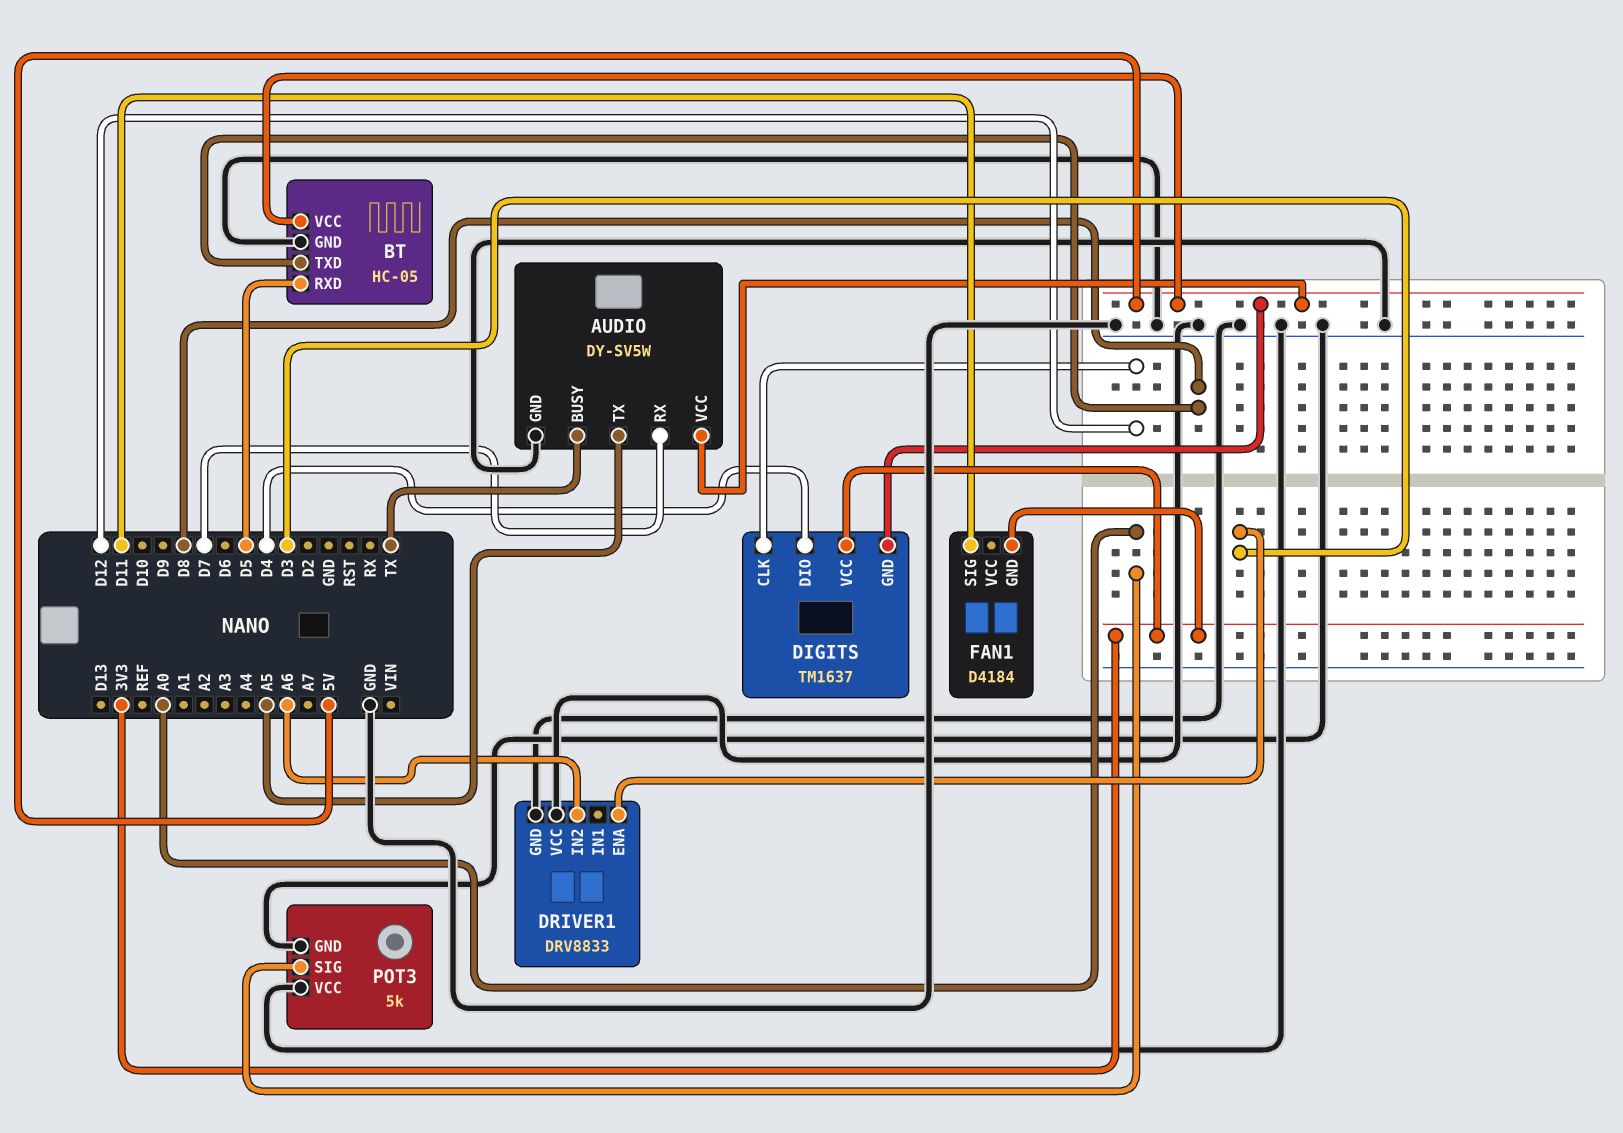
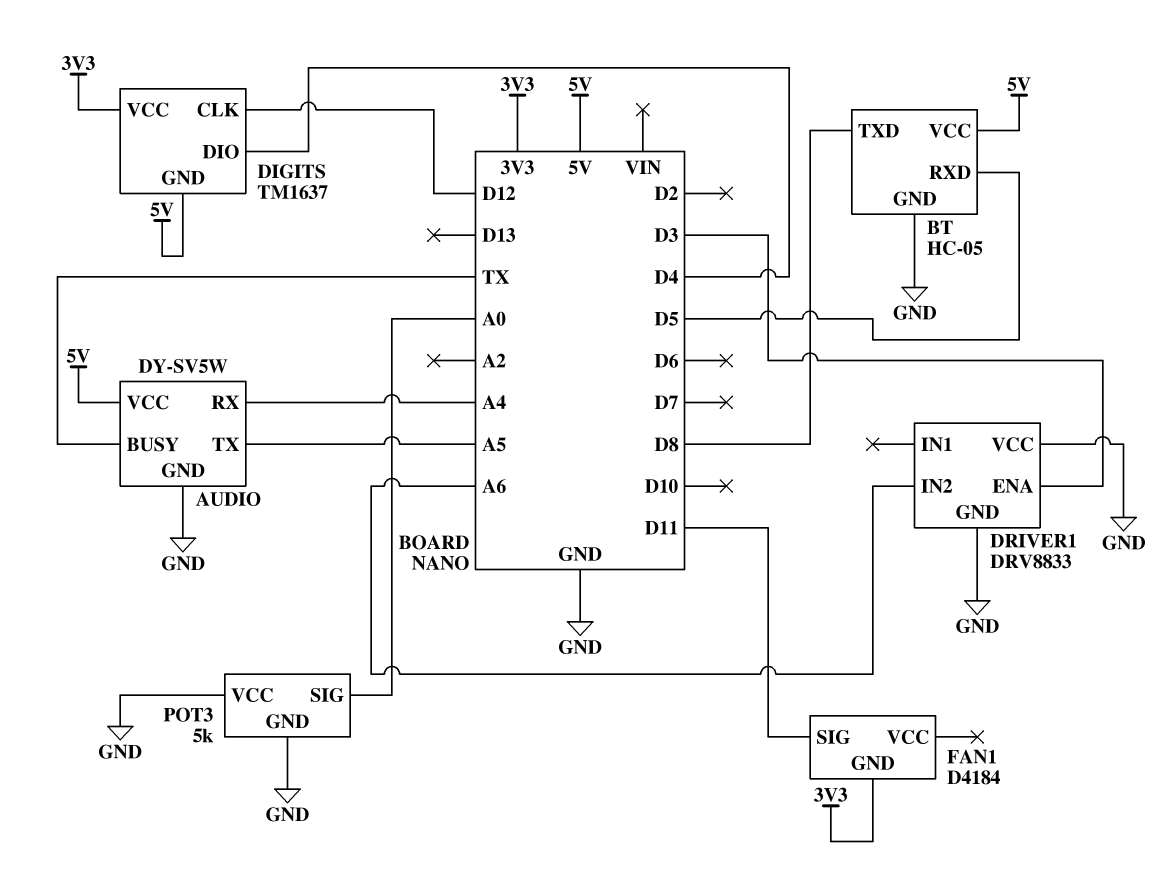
AUDIO pin RX: D7 -> A4

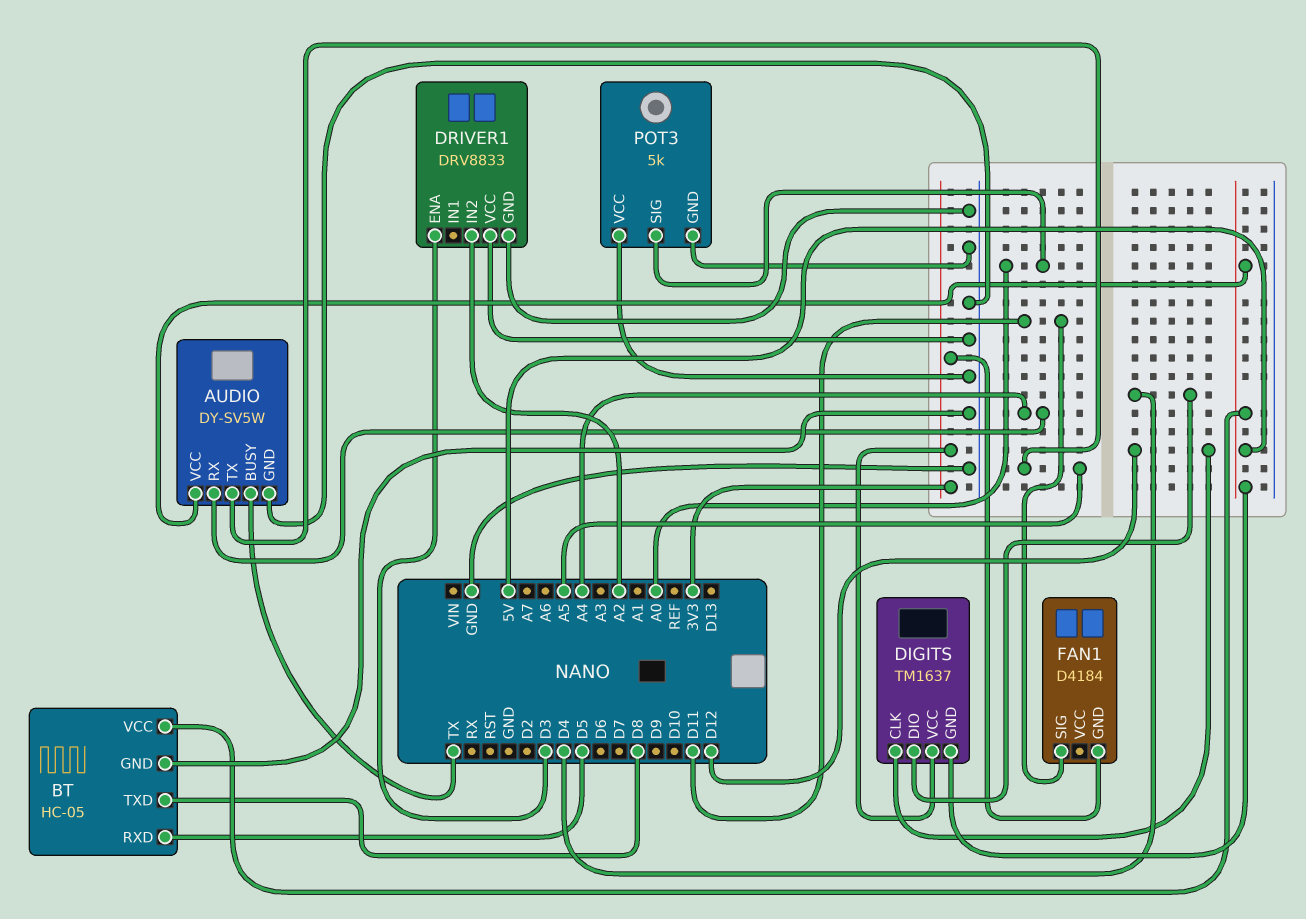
DRIVER1 pin IN2: A6 -> A2

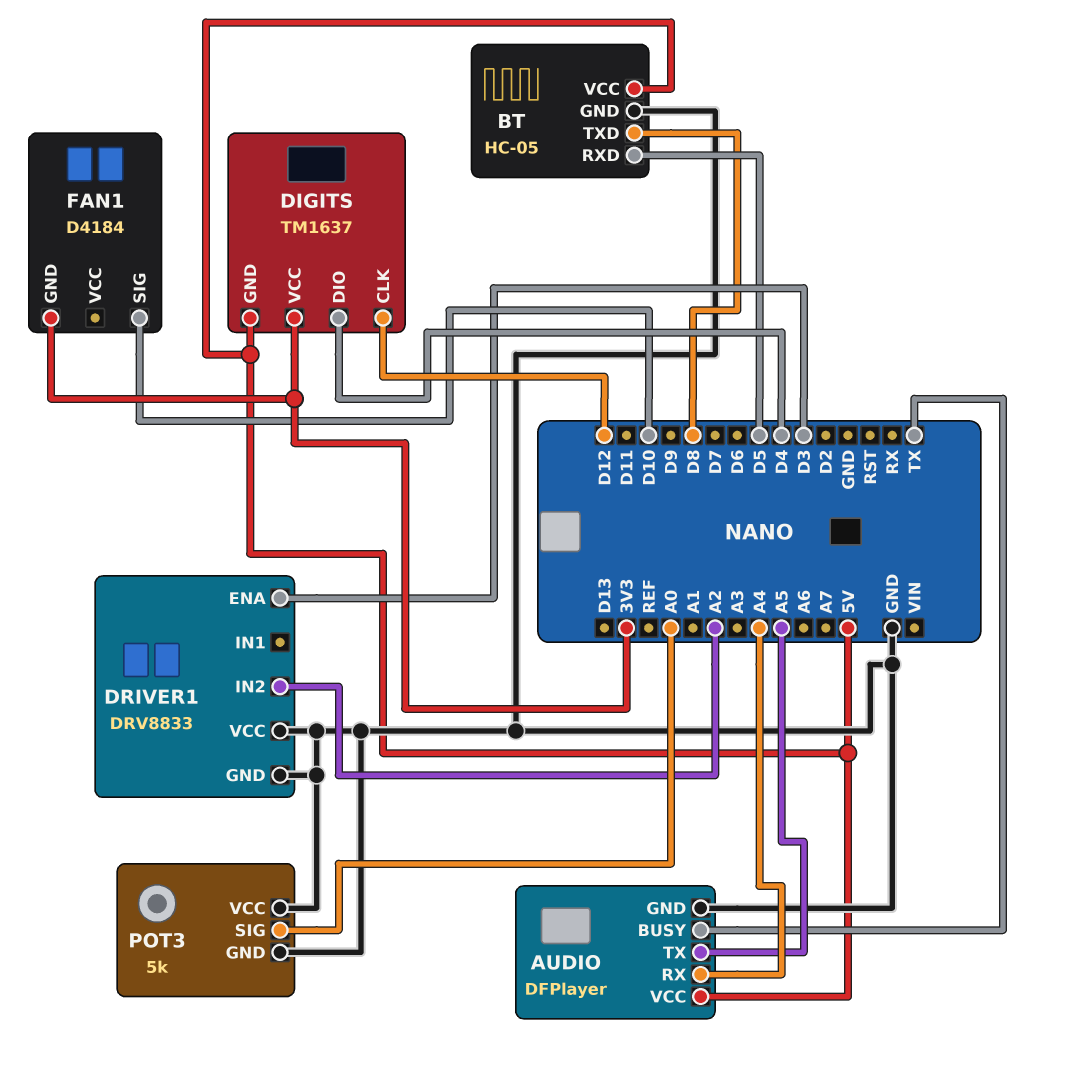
AUDIO: DY-SV5W -> DFPlayer
FAN1 pin SIG: D11 -> D10

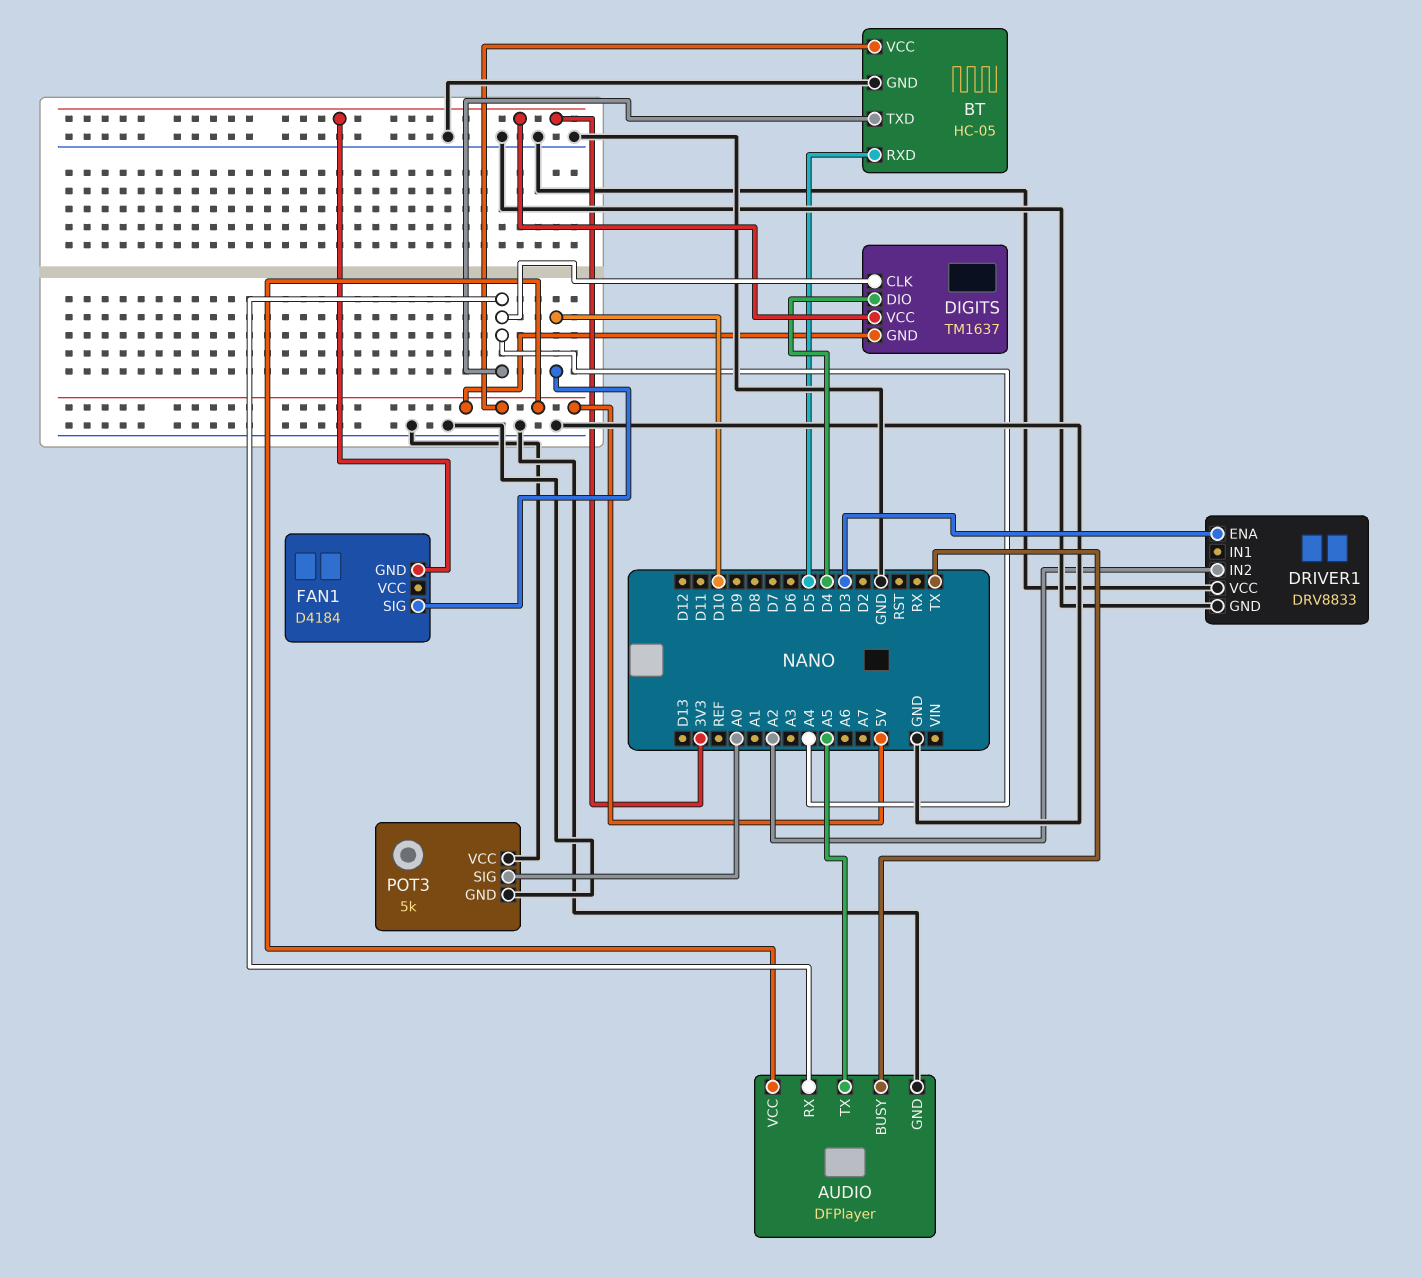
BT pin TXD: D8 -> A4
DIGITS pin CLK: D12 -> A4

